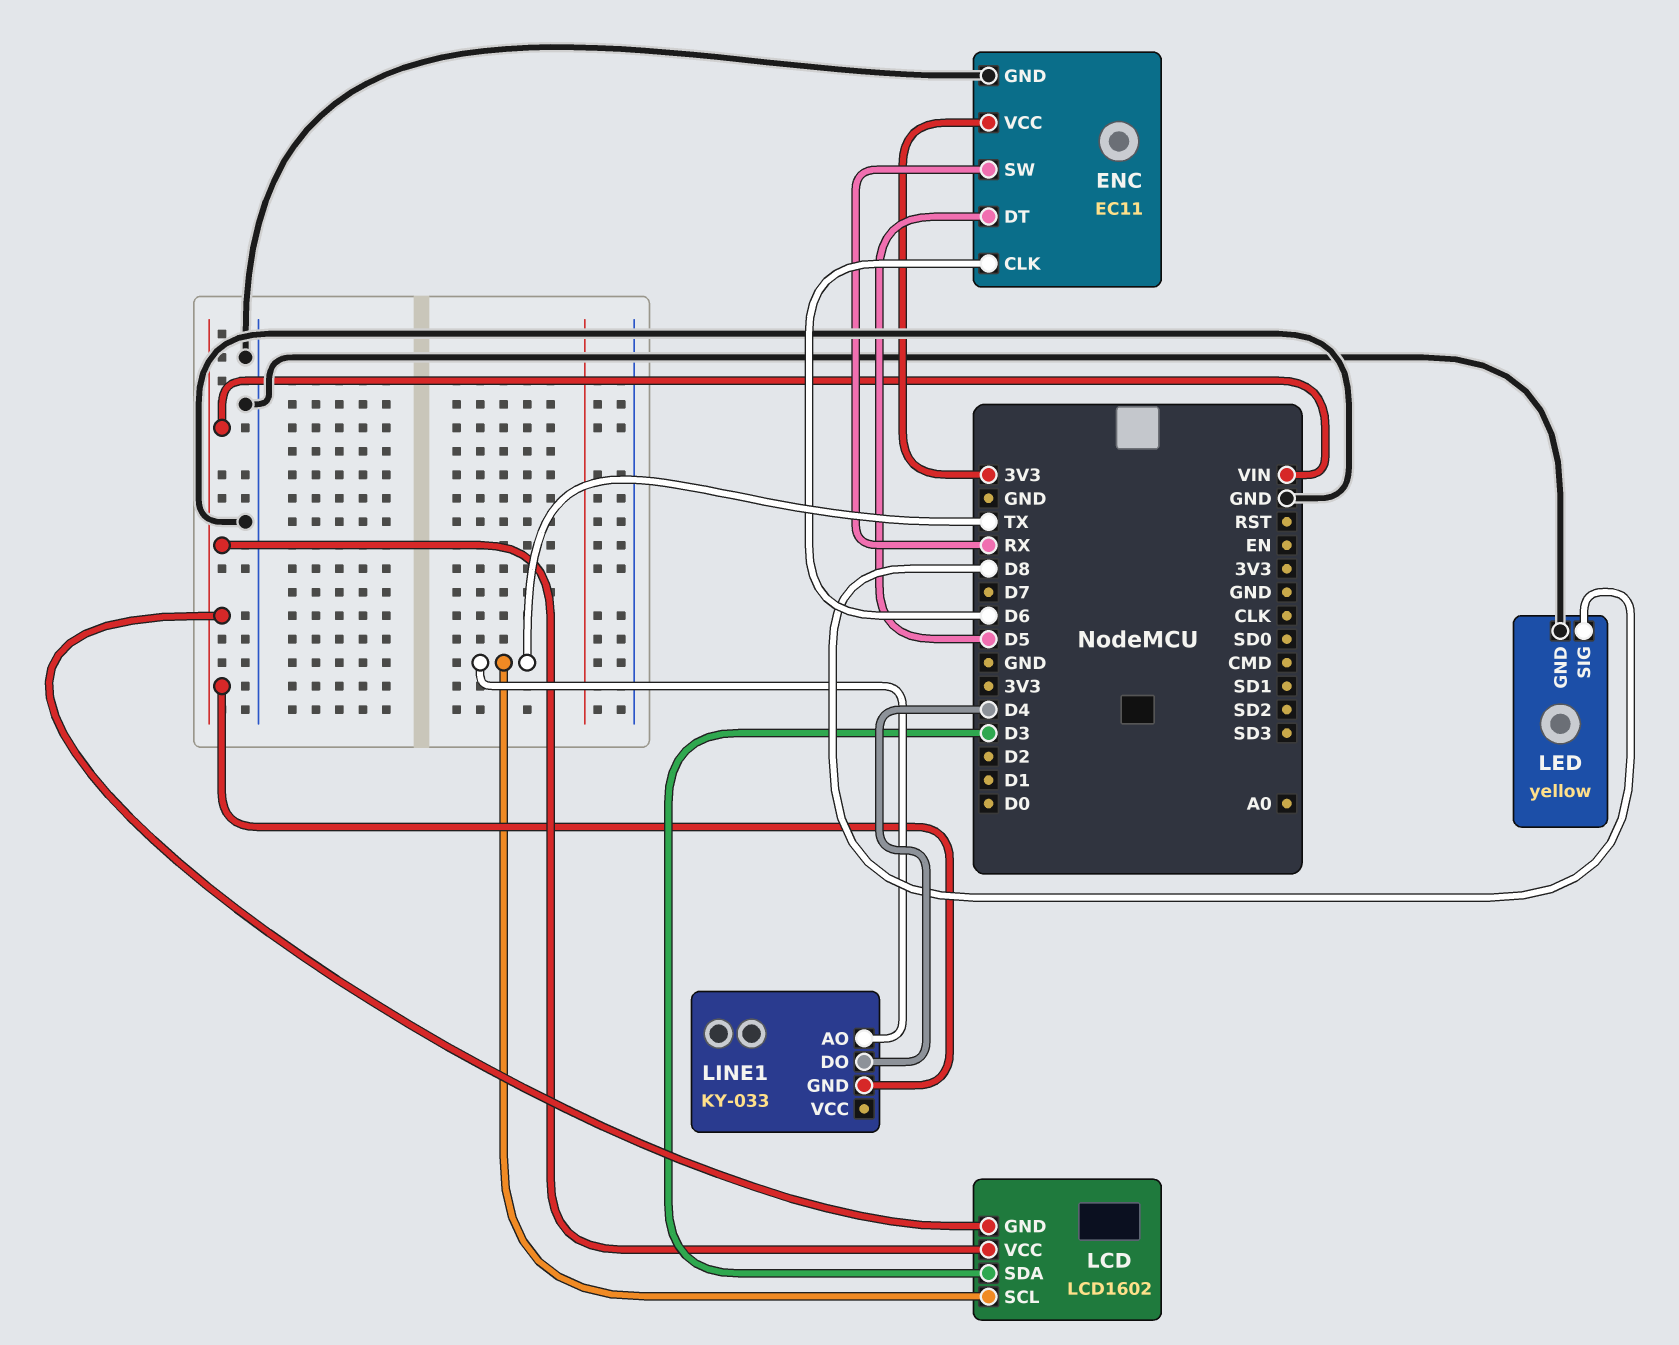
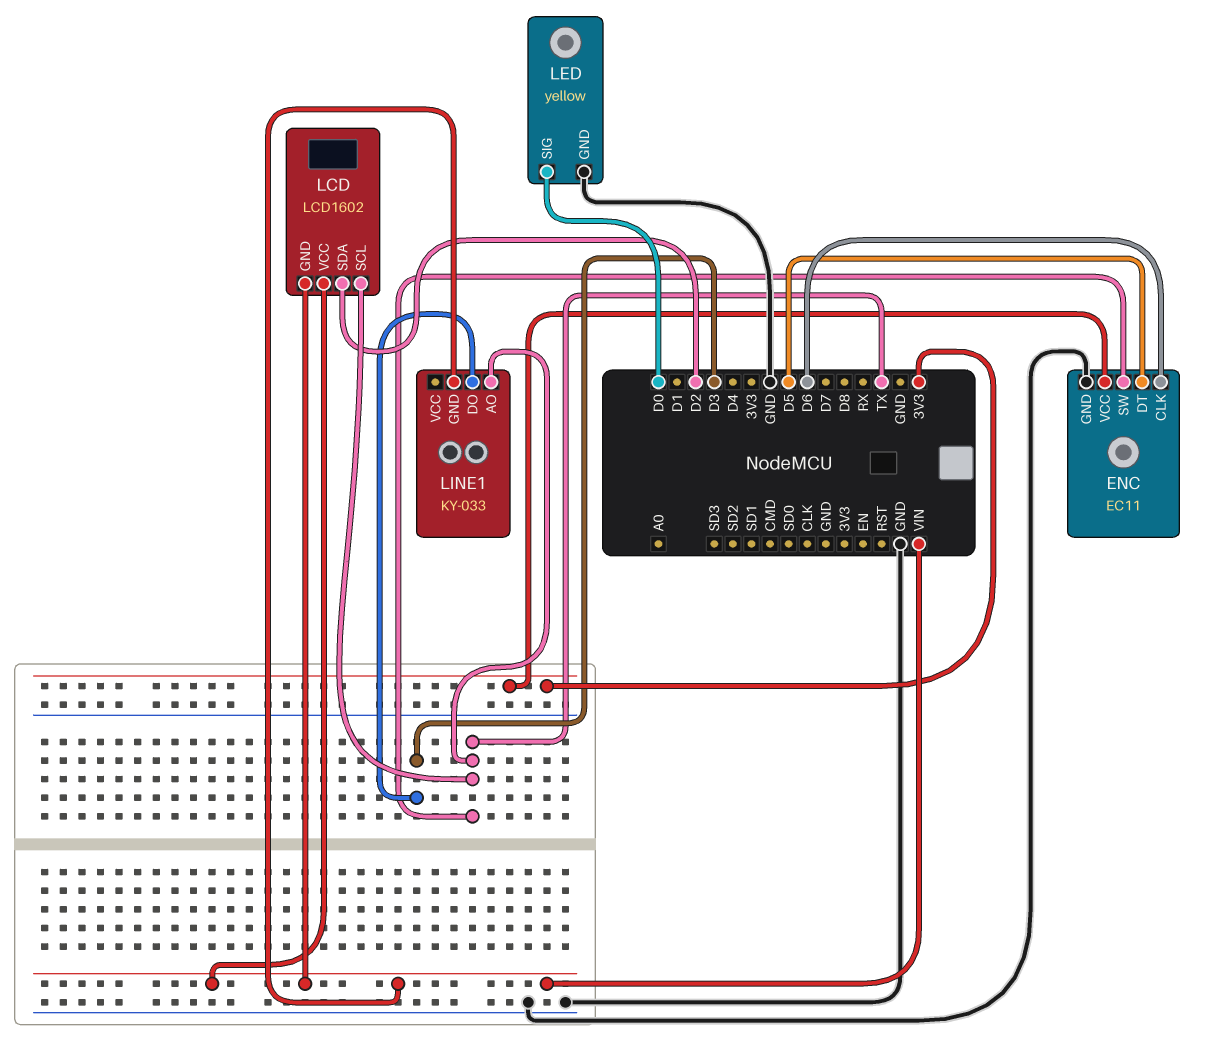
ENC pin SW: RX -> TX
LCD pin SDA: D3 -> D2
LED pin SIG: D8 -> D0
LINE1 pin DO: D4 -> D3

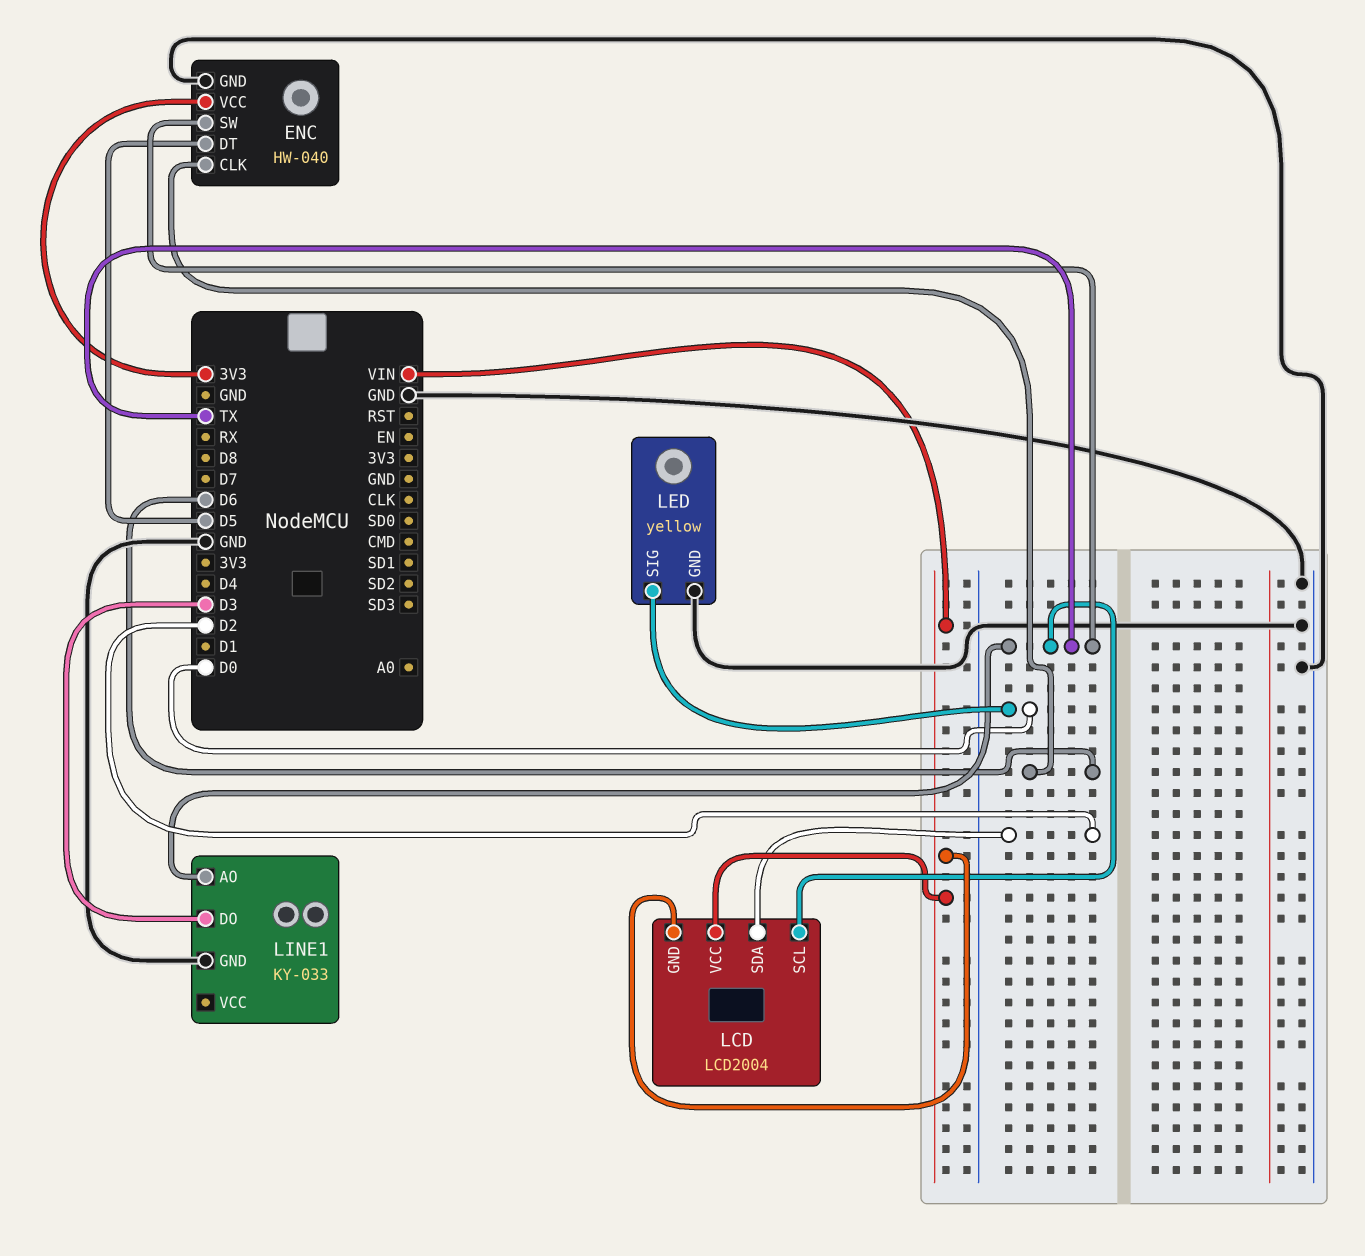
ENC: EC11 -> HW-040
LCD: LCD1602 -> LCD2004
LINE1 pin GND: VIN -> GND

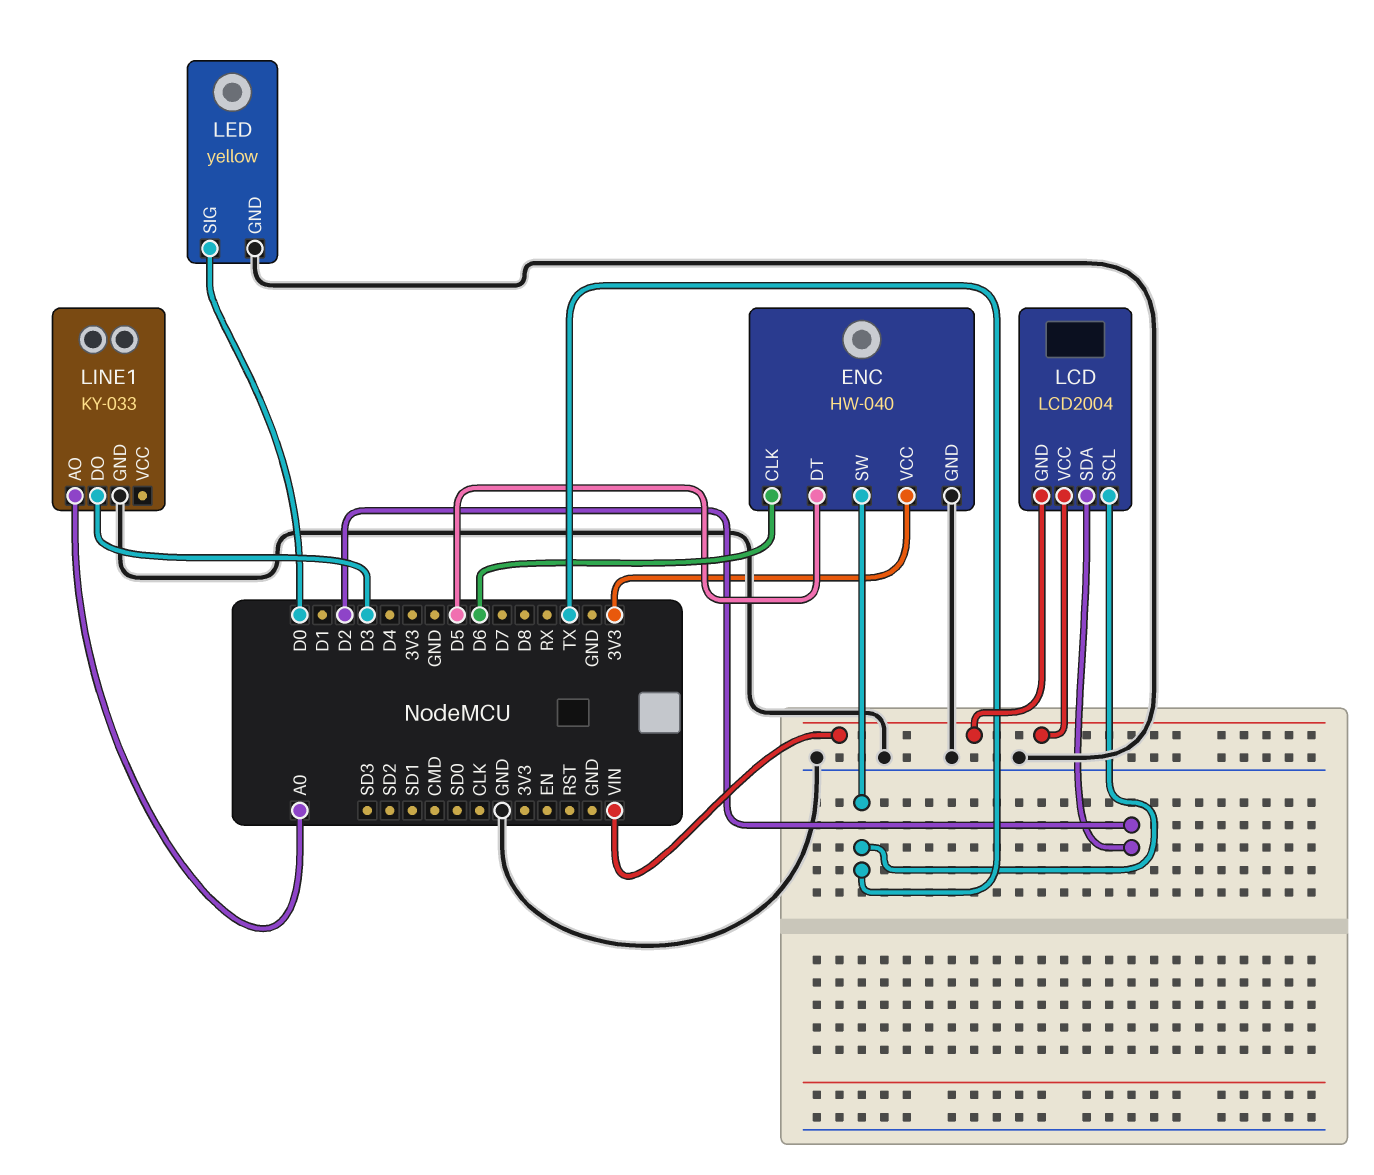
LINE1 pin AO: TX -> A0

